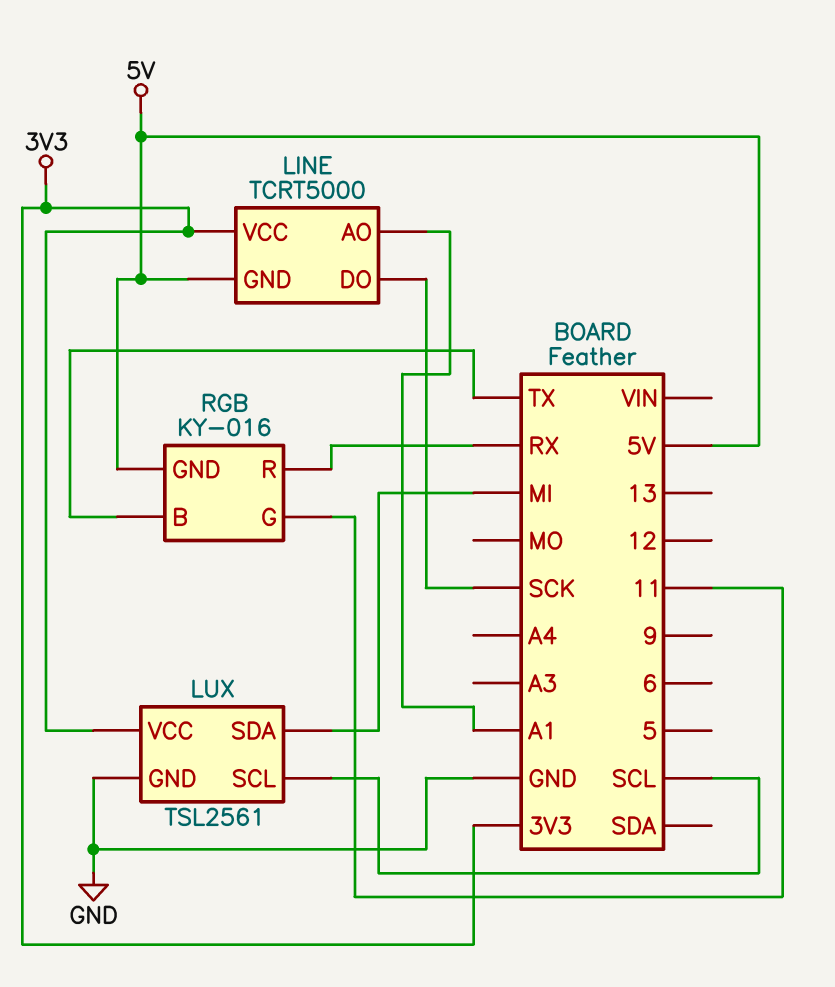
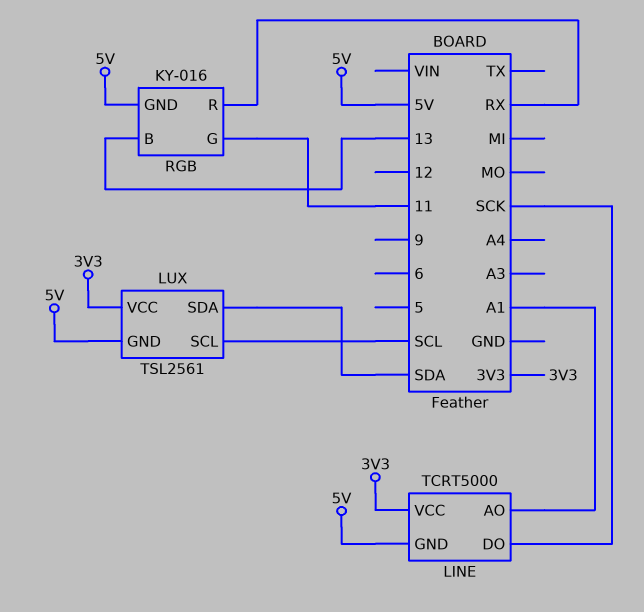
LUX pin GND: GND -> 5V
LUX pin SDA: MI -> SDA
RGB pin B: TX -> 13

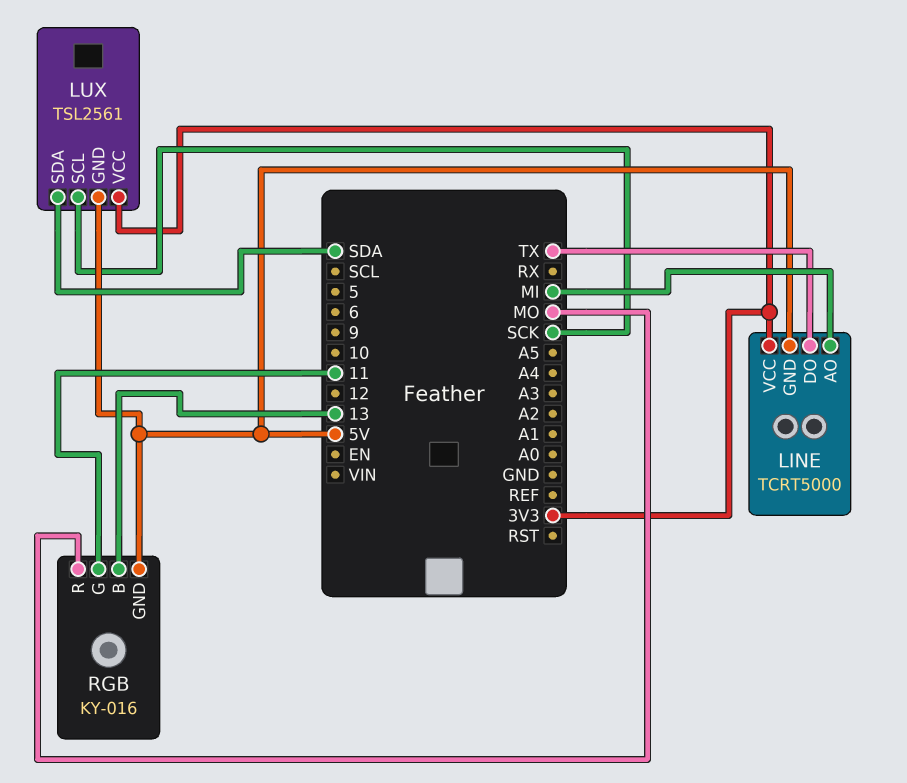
LINE pin AO: A1 -> MI
LINE pin DO: SCK -> TX
LUX pin SCL: SCL -> SCK
RGB pin R: RX -> MO

